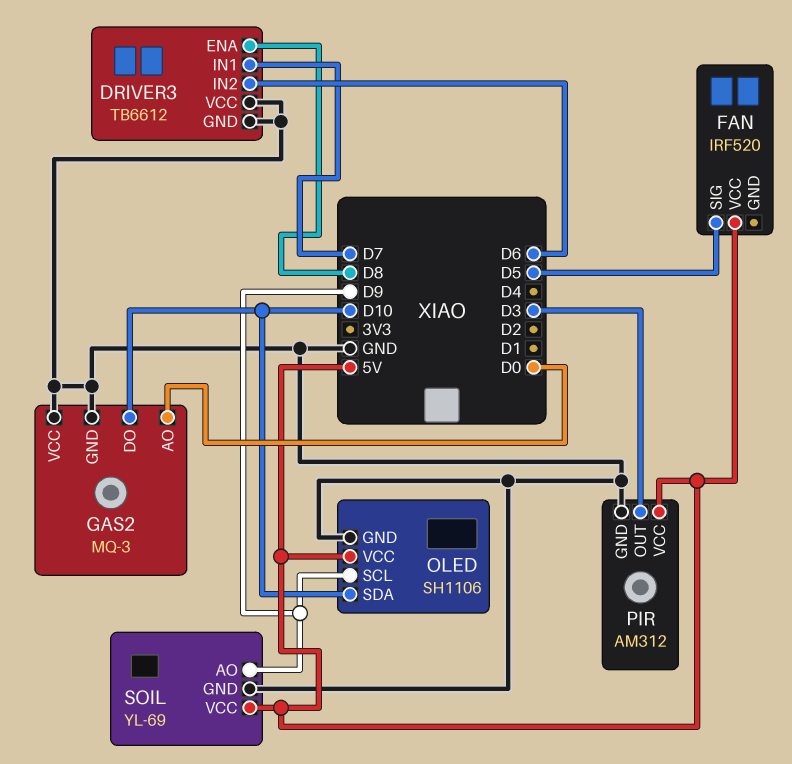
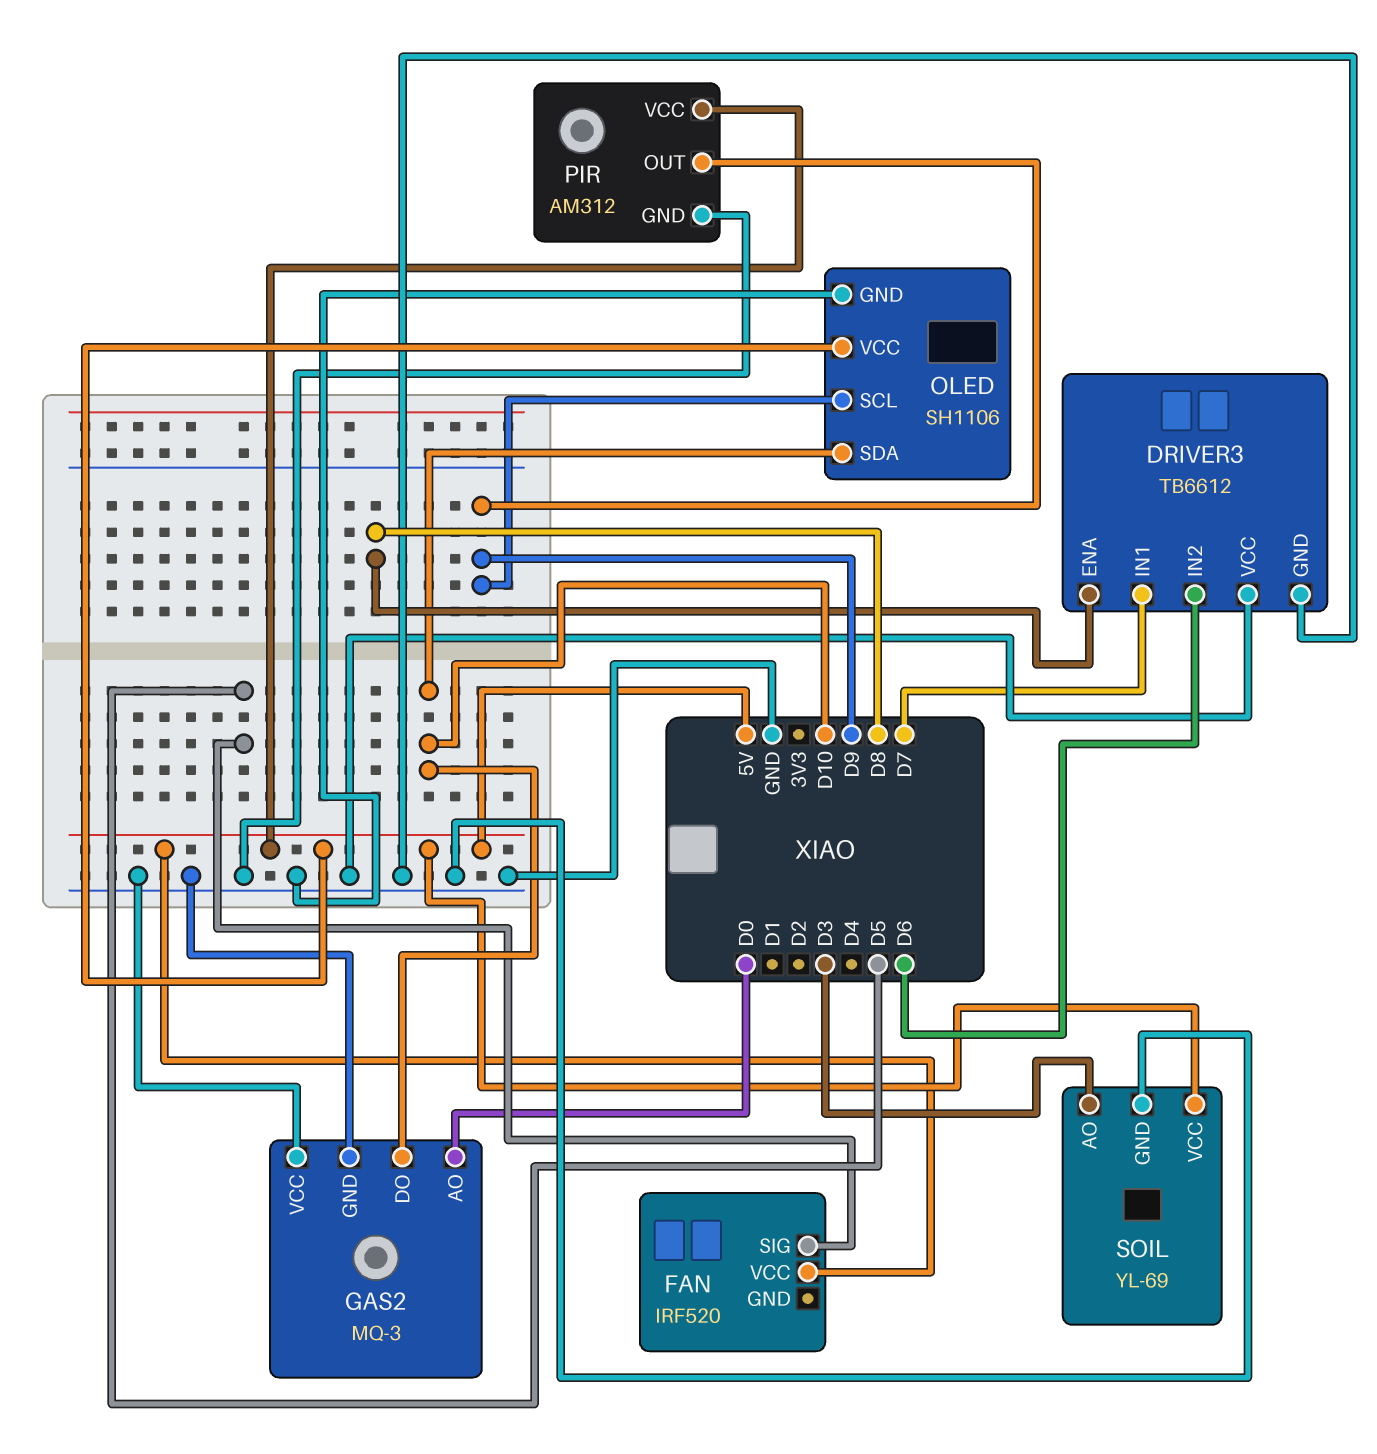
PIR pin OUT: D3 -> D9
SOIL pin AO: D9 -> D3

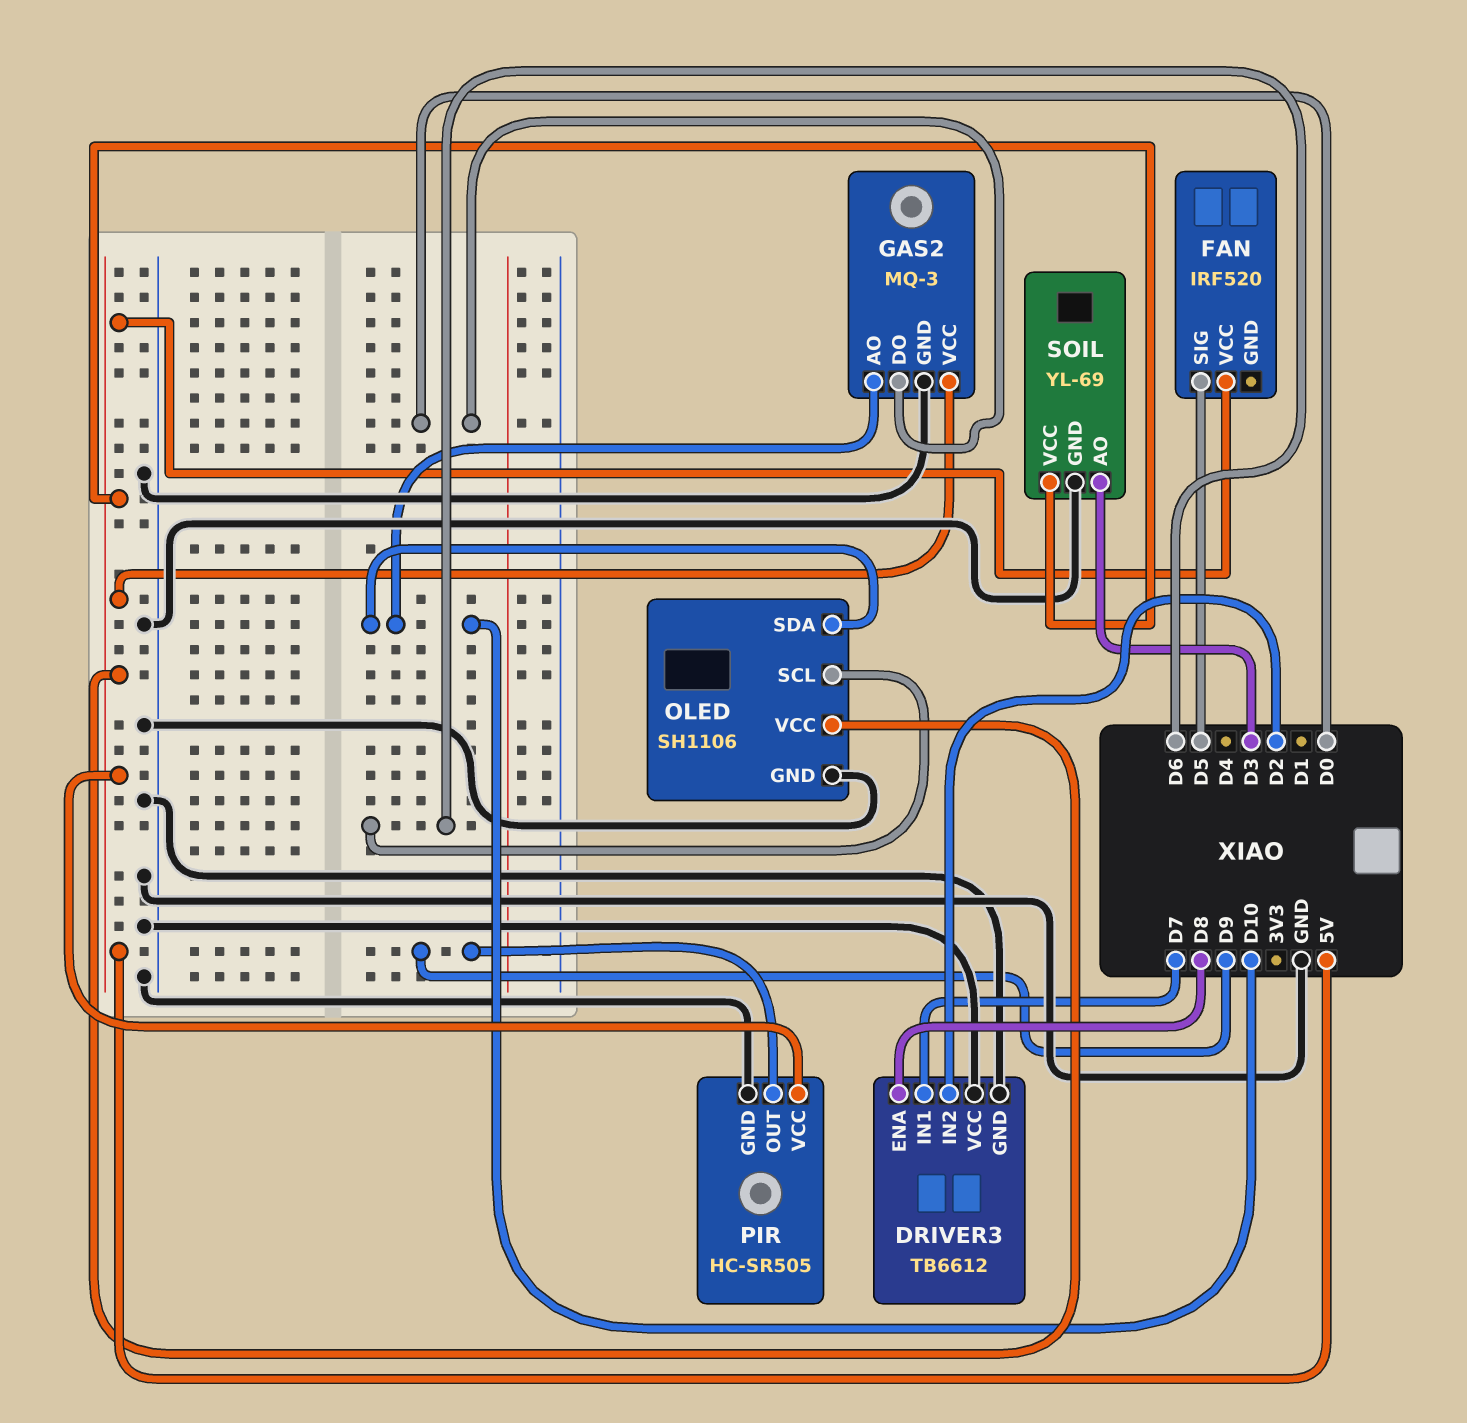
DRIVER3 pin IN2: D6 -> D2
GAS2 pin AO: D0 -> D10
GAS2 pin DO: D10 -> D0
GAS2 pin VCC: GND -> 5V
OLED pin SCL: D9 -> D6
PIR: AM312 -> HC-SR505

